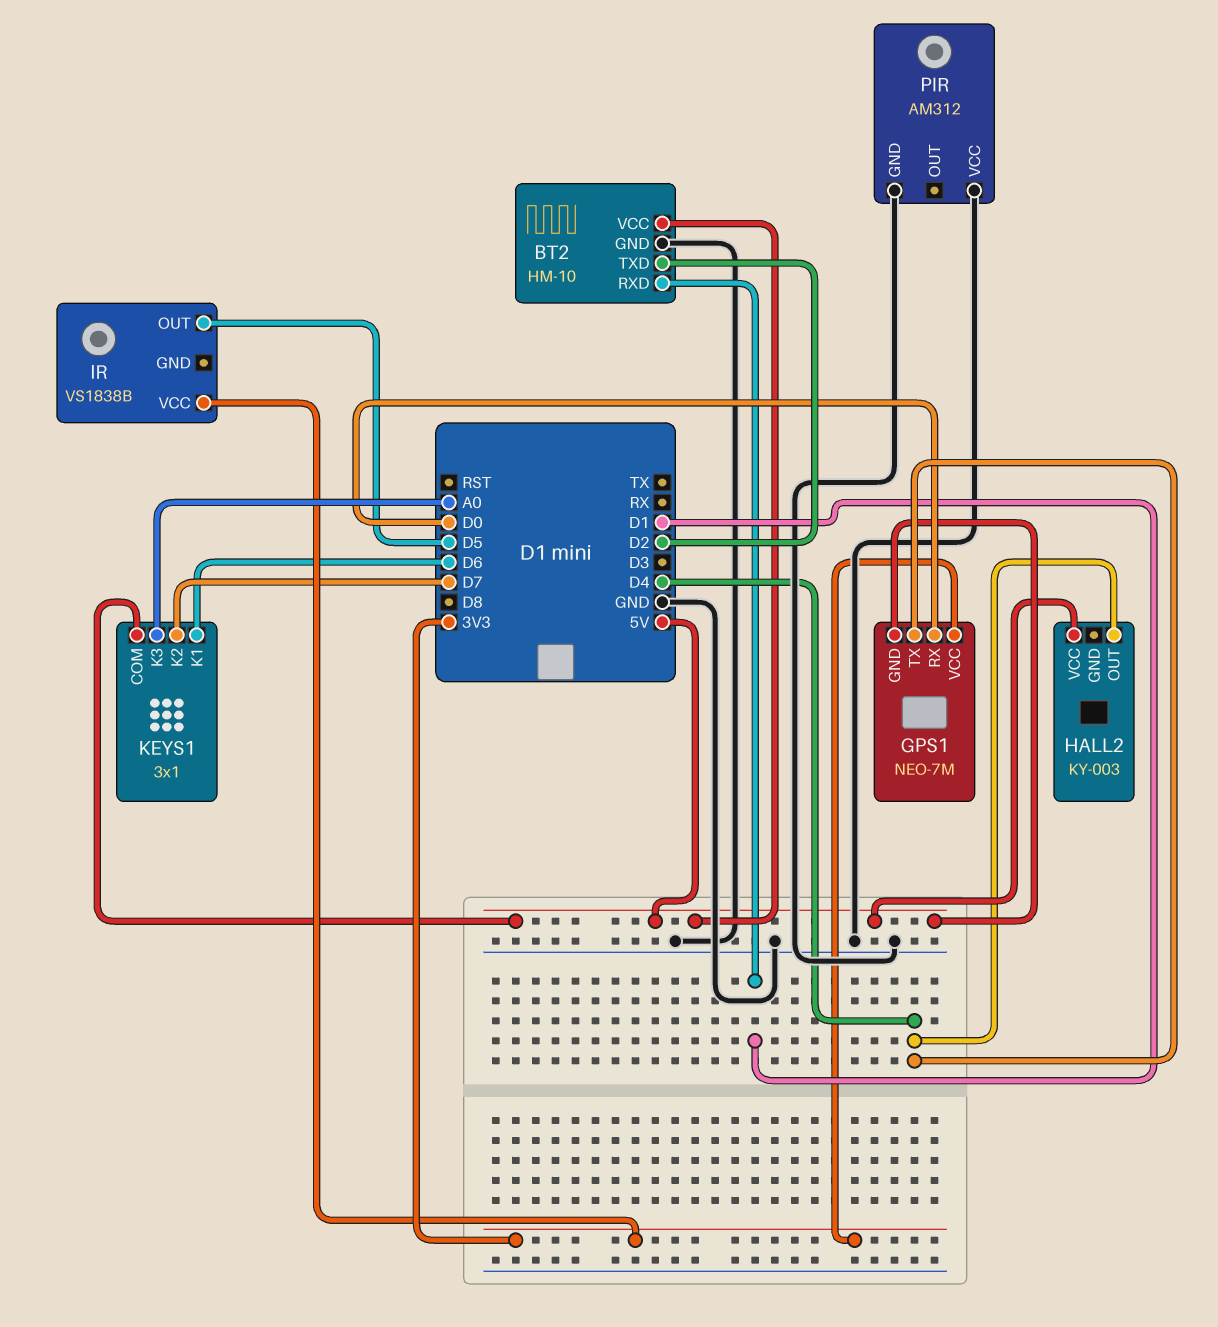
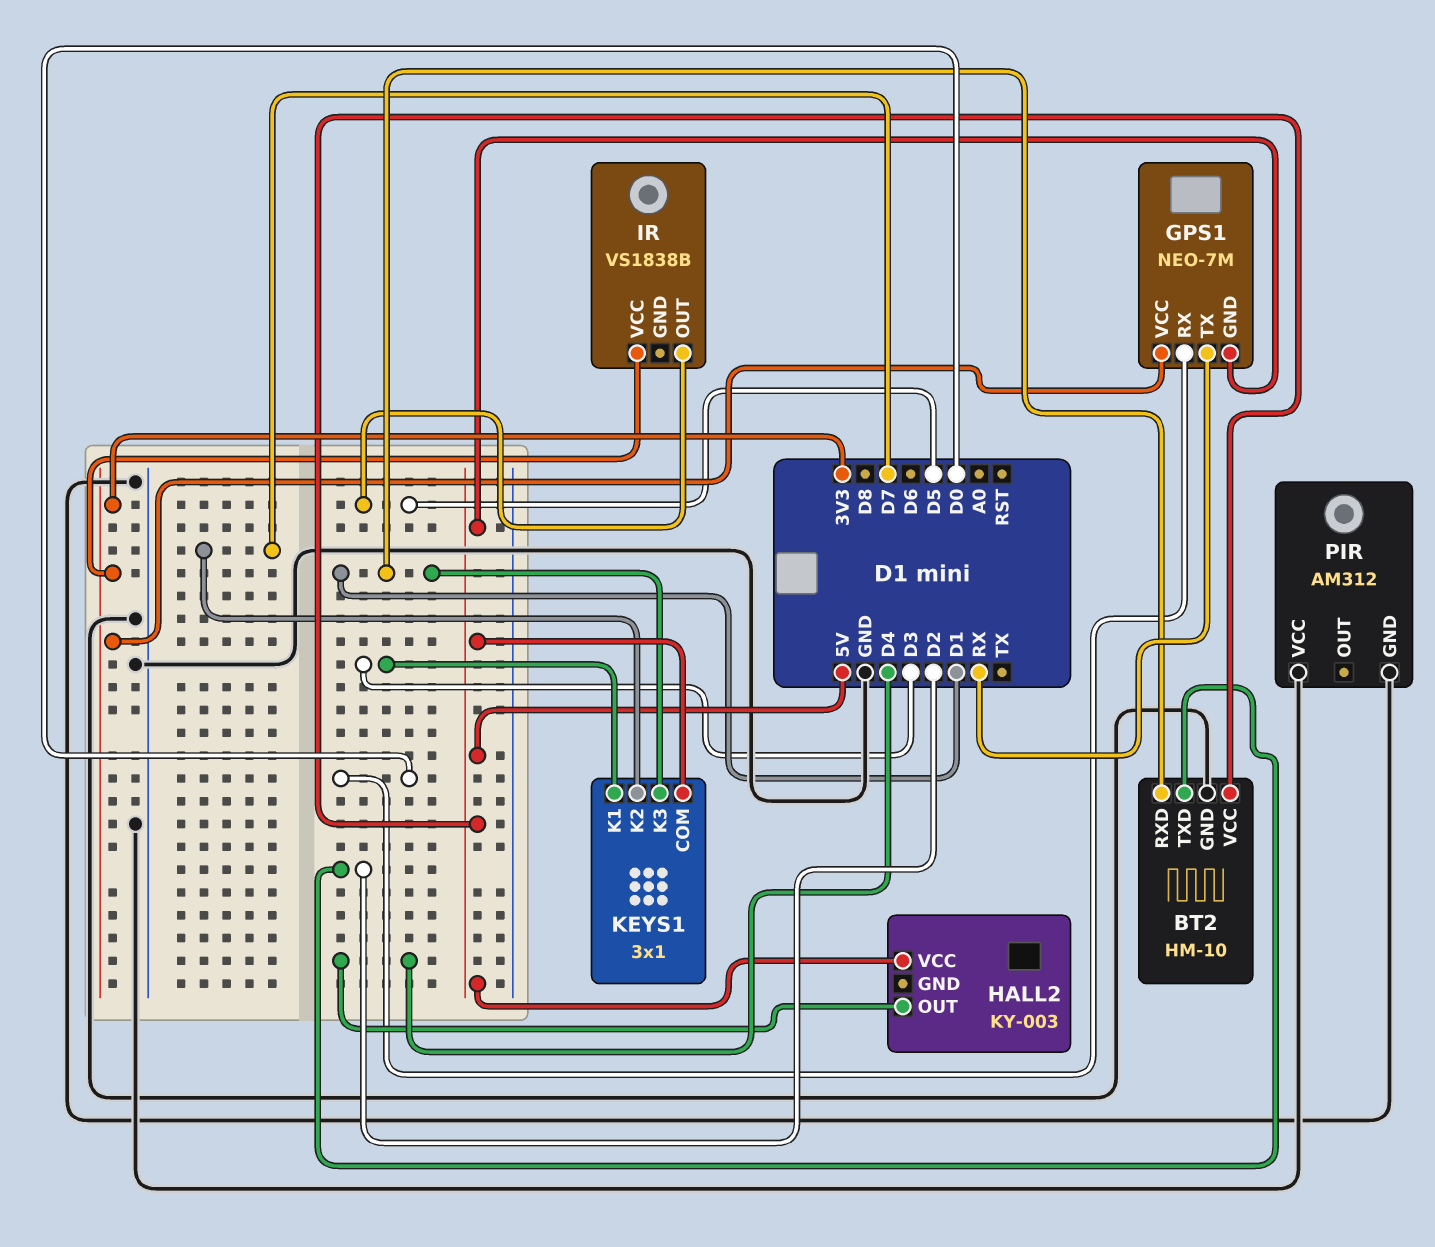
GPS1 pin TX: D4 -> RX
KEYS1 pin K1: D6 -> D3
KEYS1 pin K3: A0 -> D1

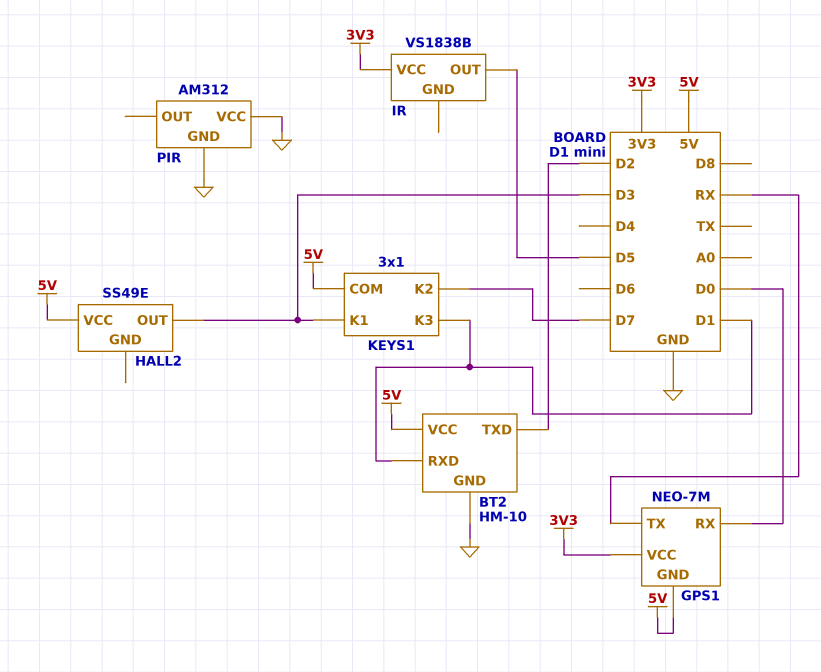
HALL2: KY-003 -> SS49E
HALL2 pin OUT: D4 -> D3

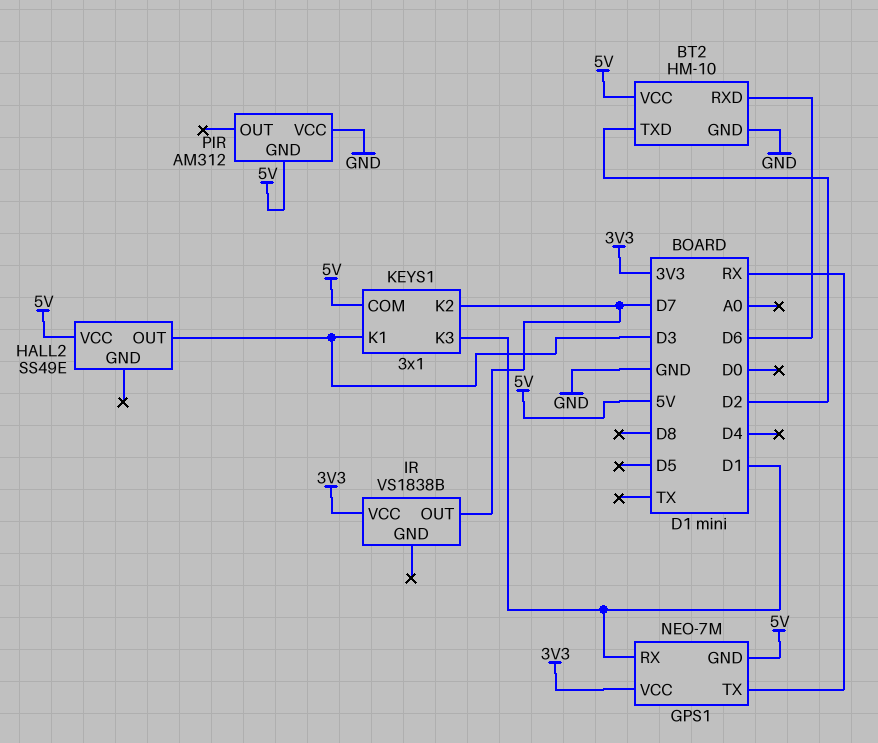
BT2 pin RXD: D1 -> D6
GPS1 pin RX: D0 -> D1
IR pin OUT: D5 -> D7
PIR pin GND: GND -> 5V

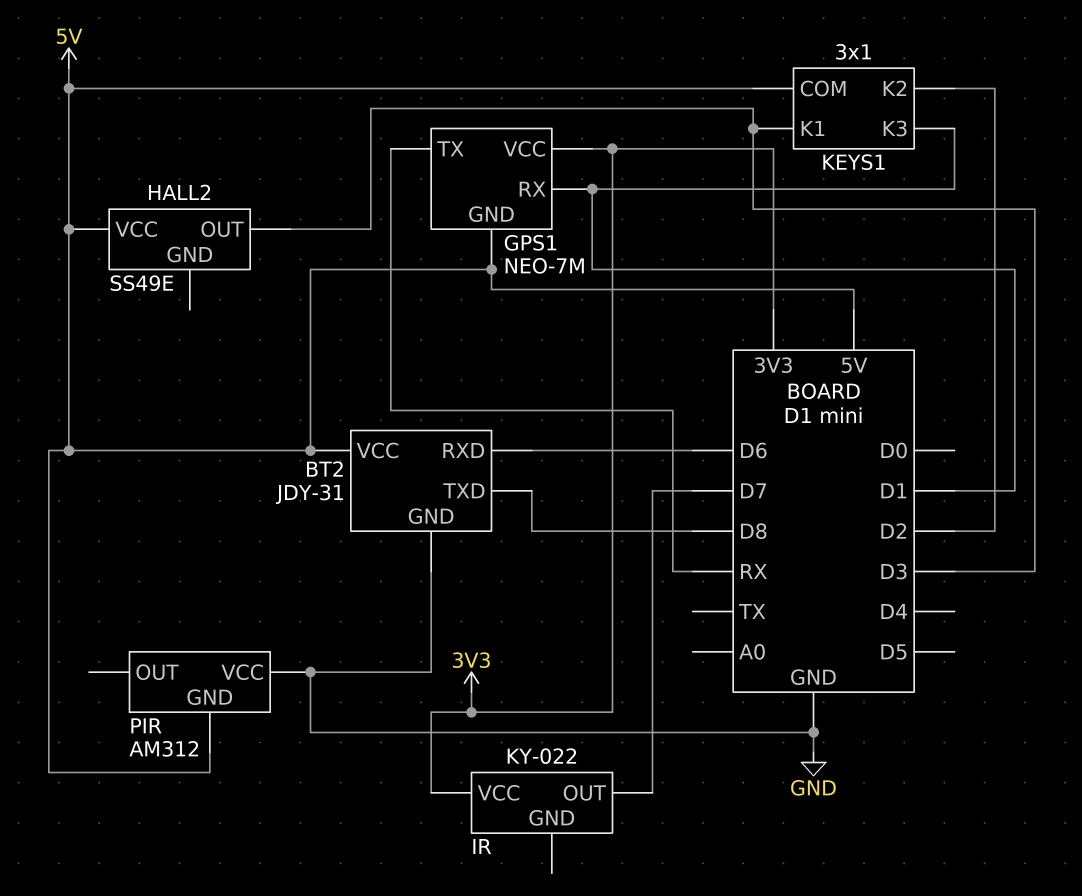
BT2: HM-10 -> JDY-31
BT2 pin TXD: D2 -> D8
IR: VS1838B -> KY-022
KEYS1 pin K2: D7 -> D2

